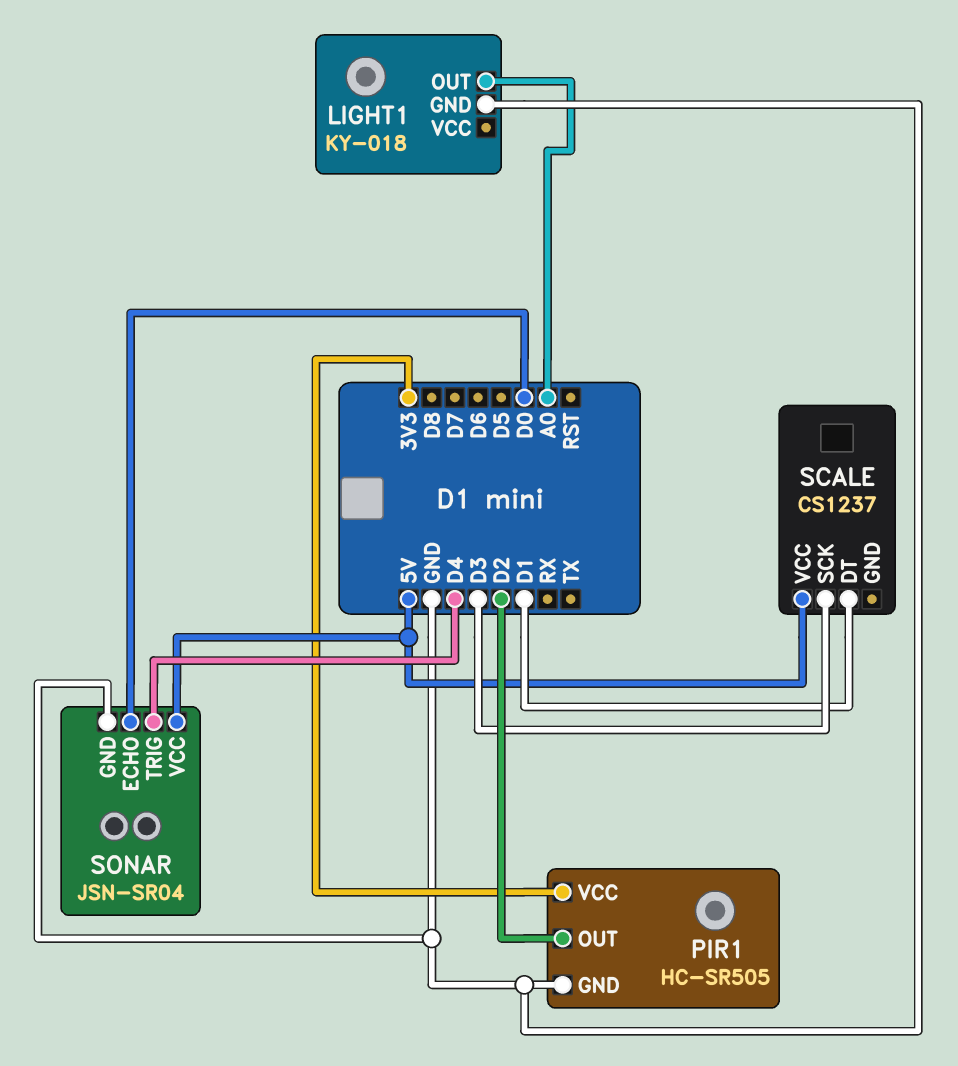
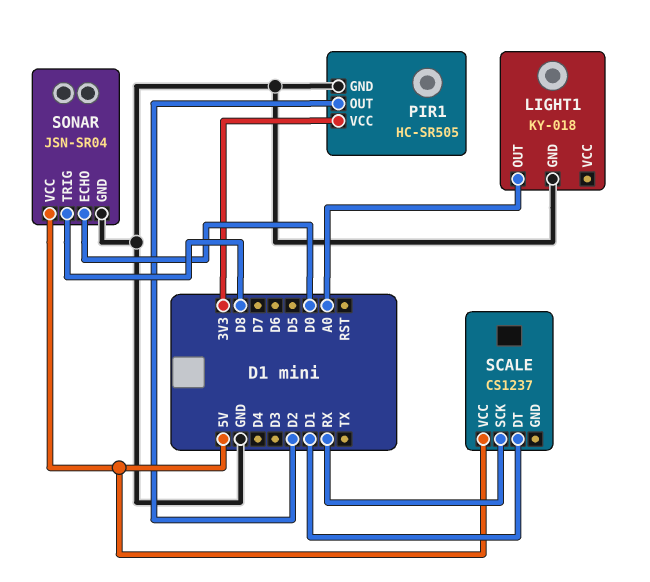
SCALE pin SCK: D3 -> RX
SONAR pin TRIG: D4 -> D8

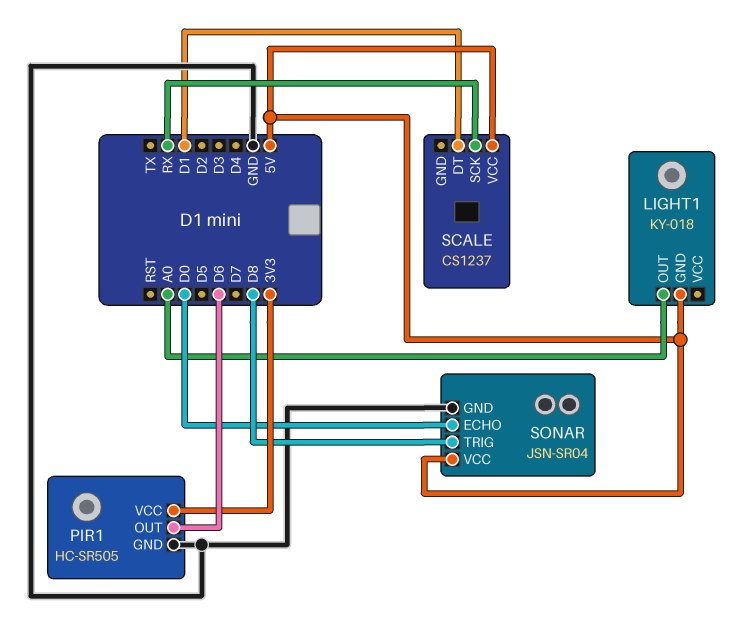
LIGHT1 pin GND: GND -> 5V
PIR1 pin OUT: D2 -> D6

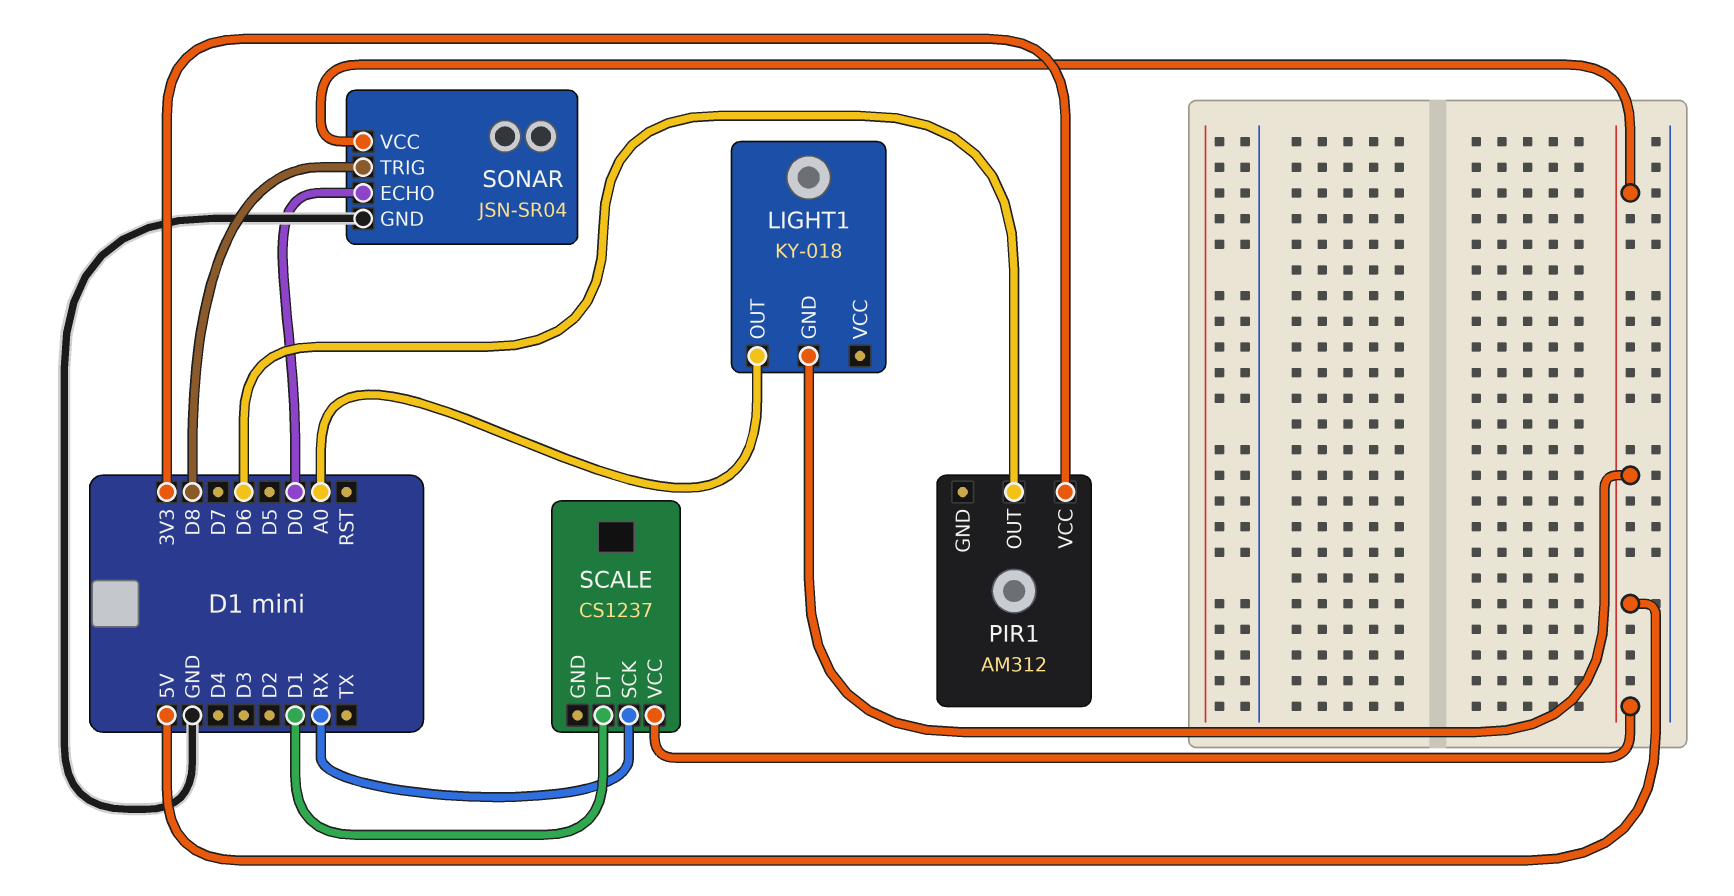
PIR1: HC-SR505 -> AM312
PIR1 pin GND: GND -> none

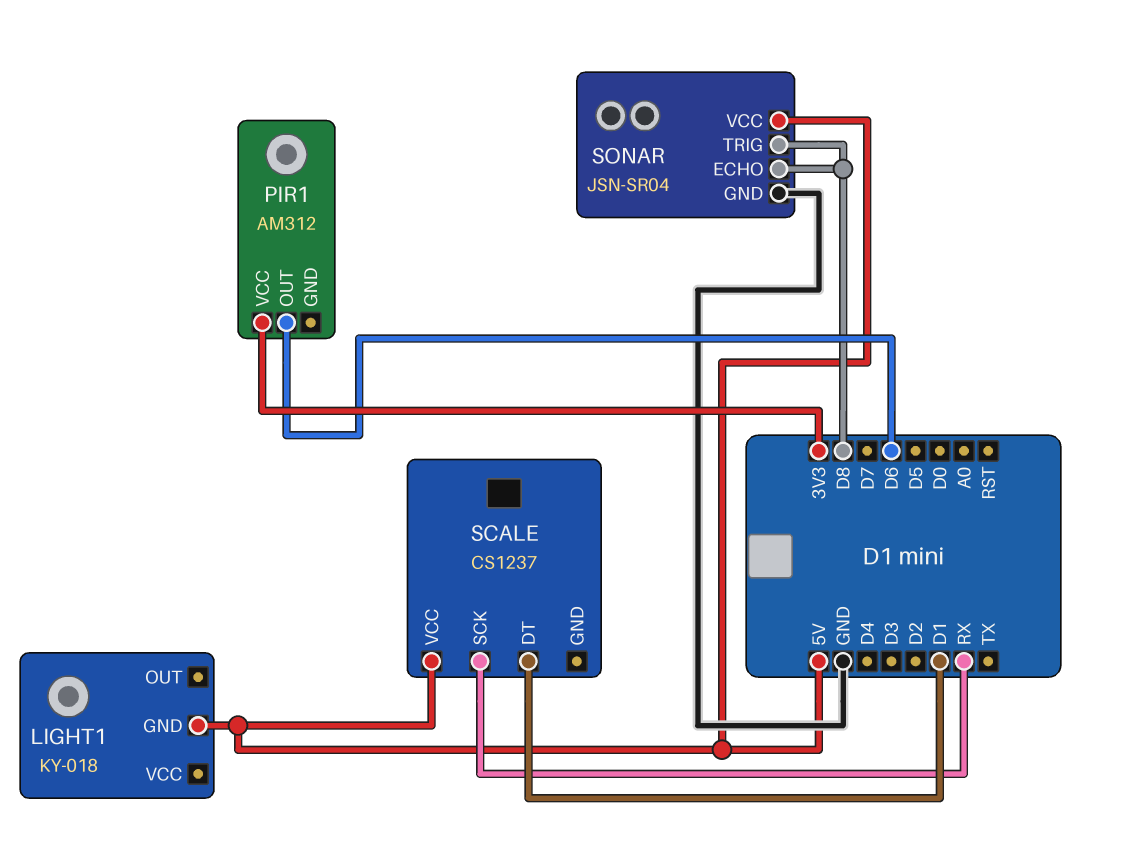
LIGHT1 pin OUT: A0 -> none
SONAR pin ECHO: D0 -> D8

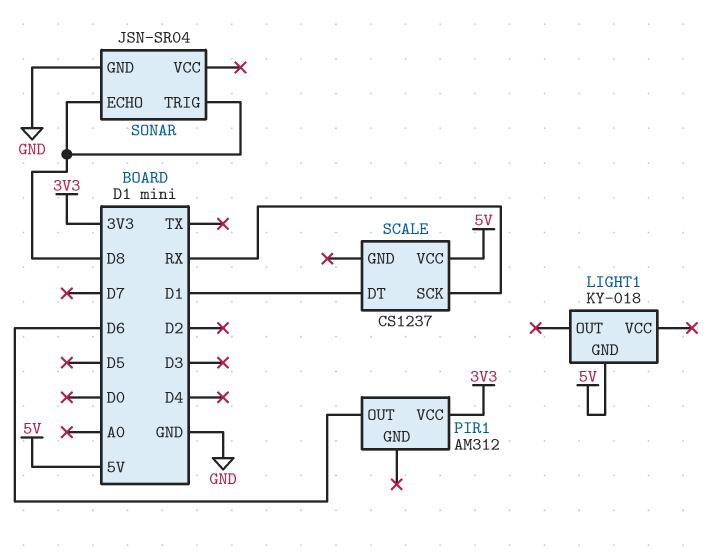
SONAR pin VCC: 5V -> none

